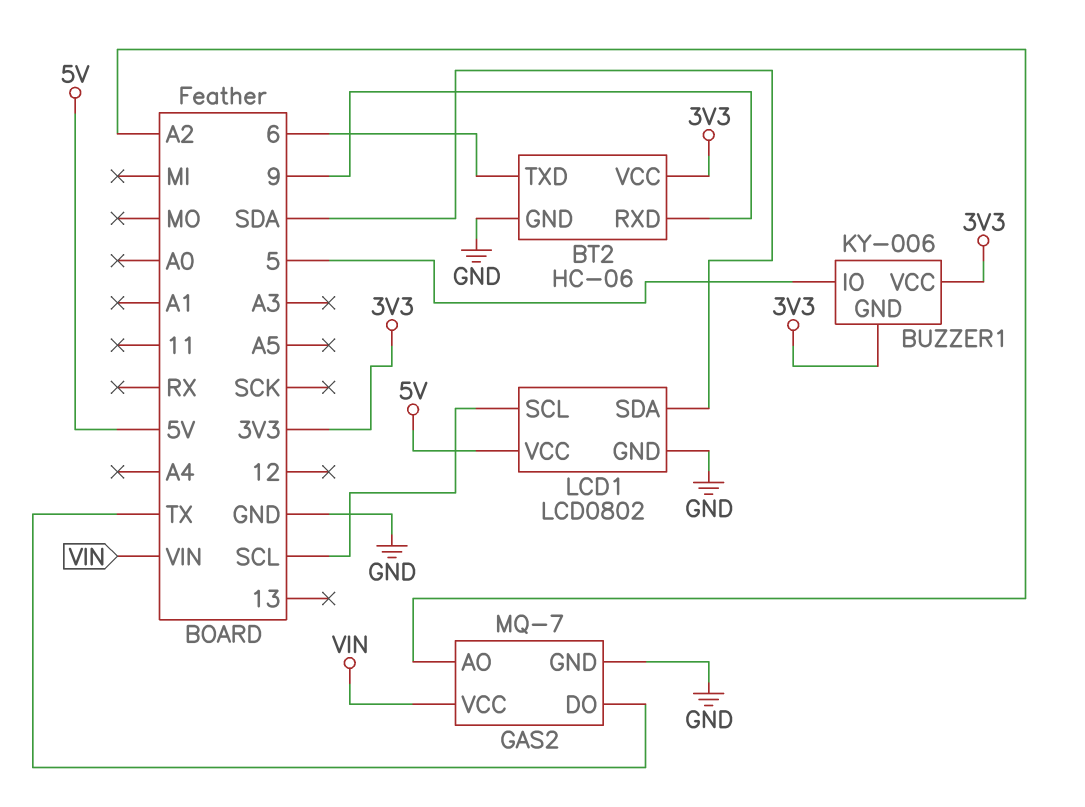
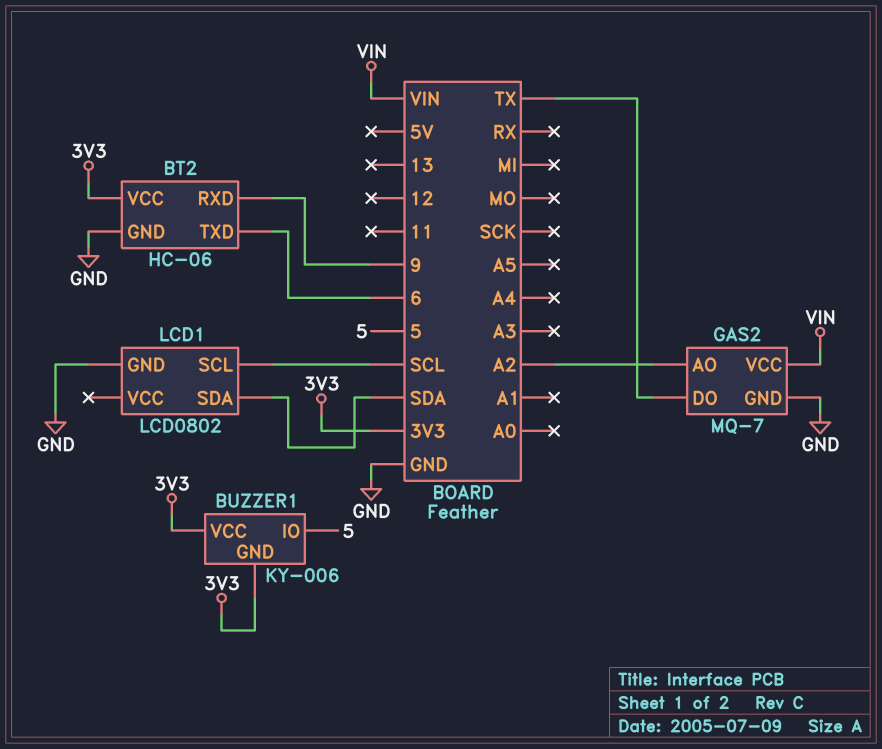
LCD1 pin VCC: 5V -> none

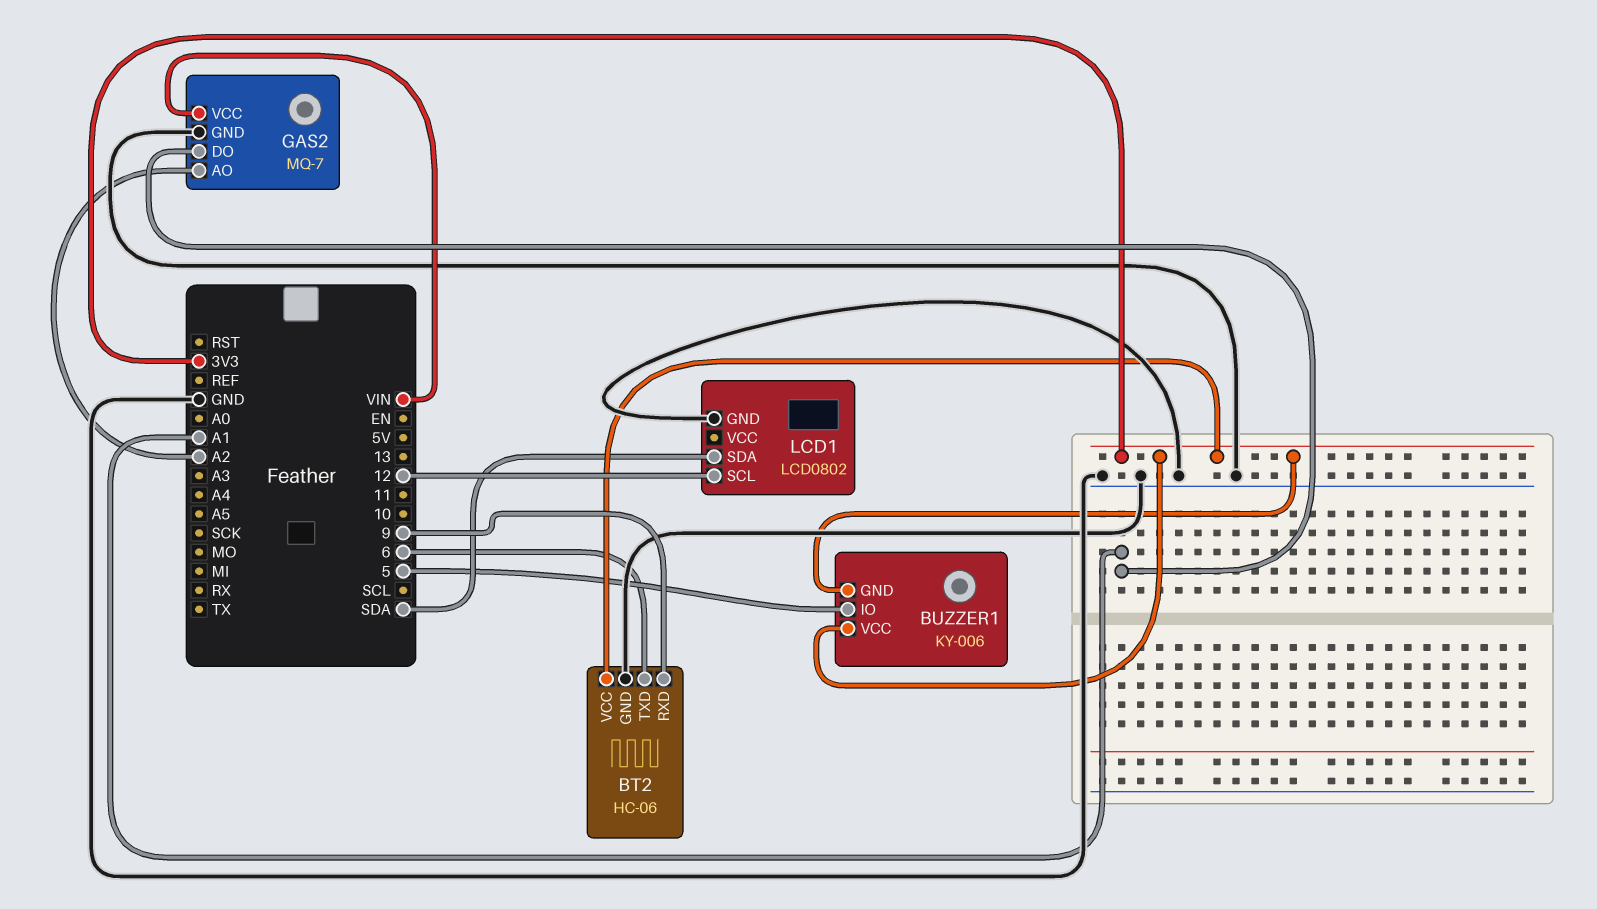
GAS2 pin DO: TX -> A1
LCD1 pin SCL: SCL -> 12

